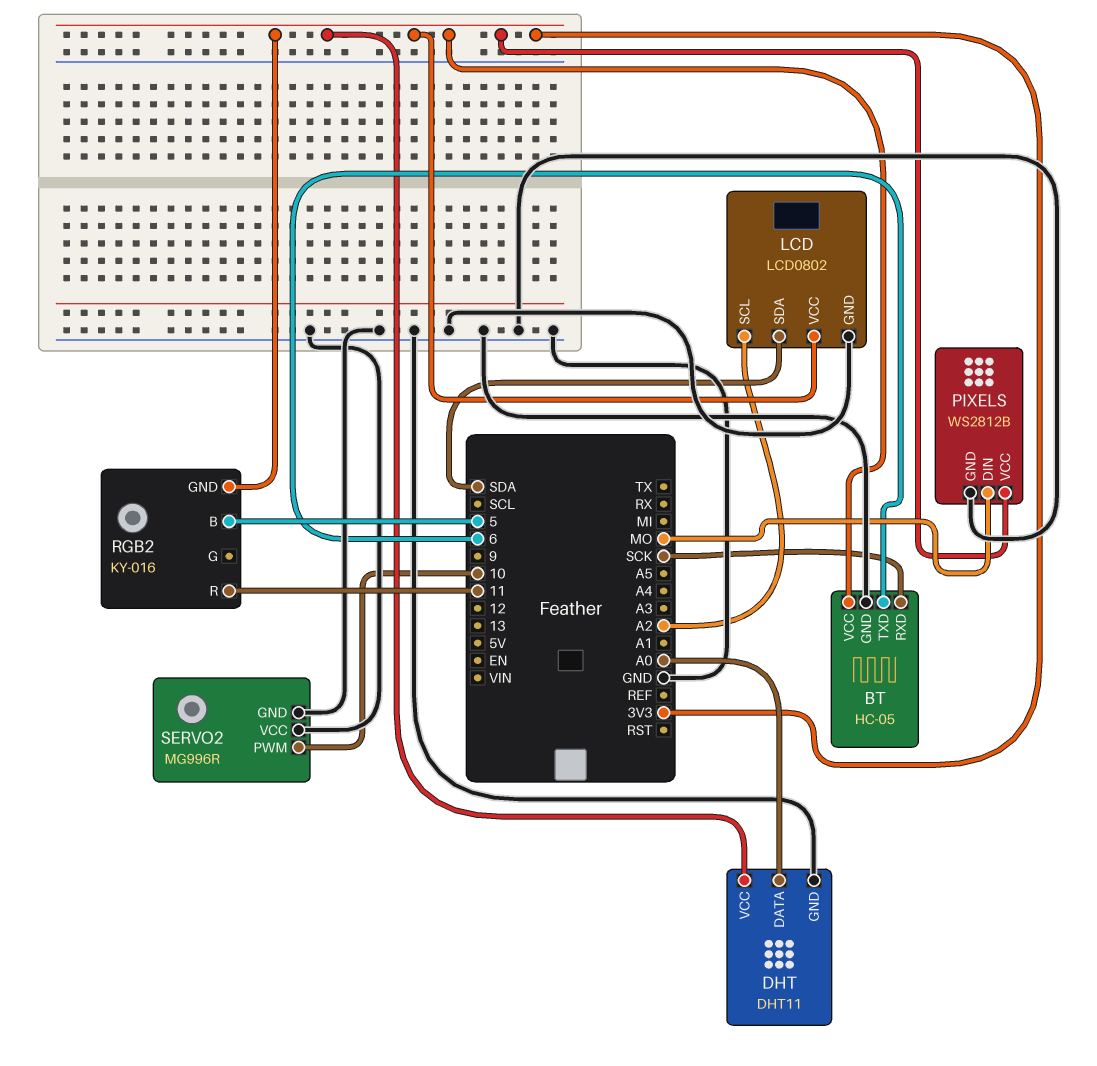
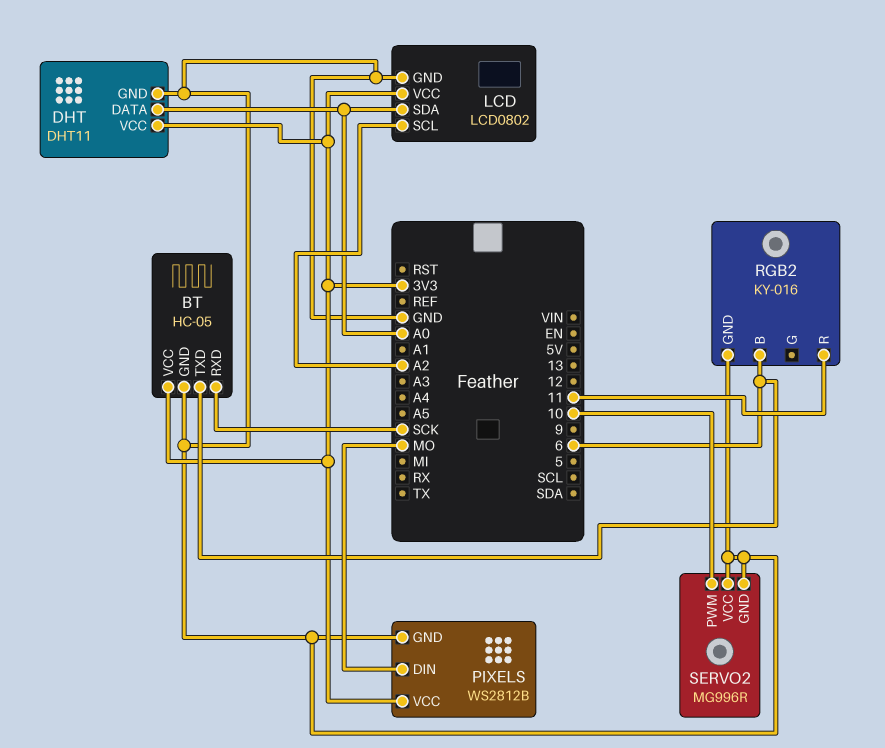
LCD pin SDA: SDA -> A0
RGB2 pin B: 5 -> 6
RGB2 pin GND: 3V3 -> GND

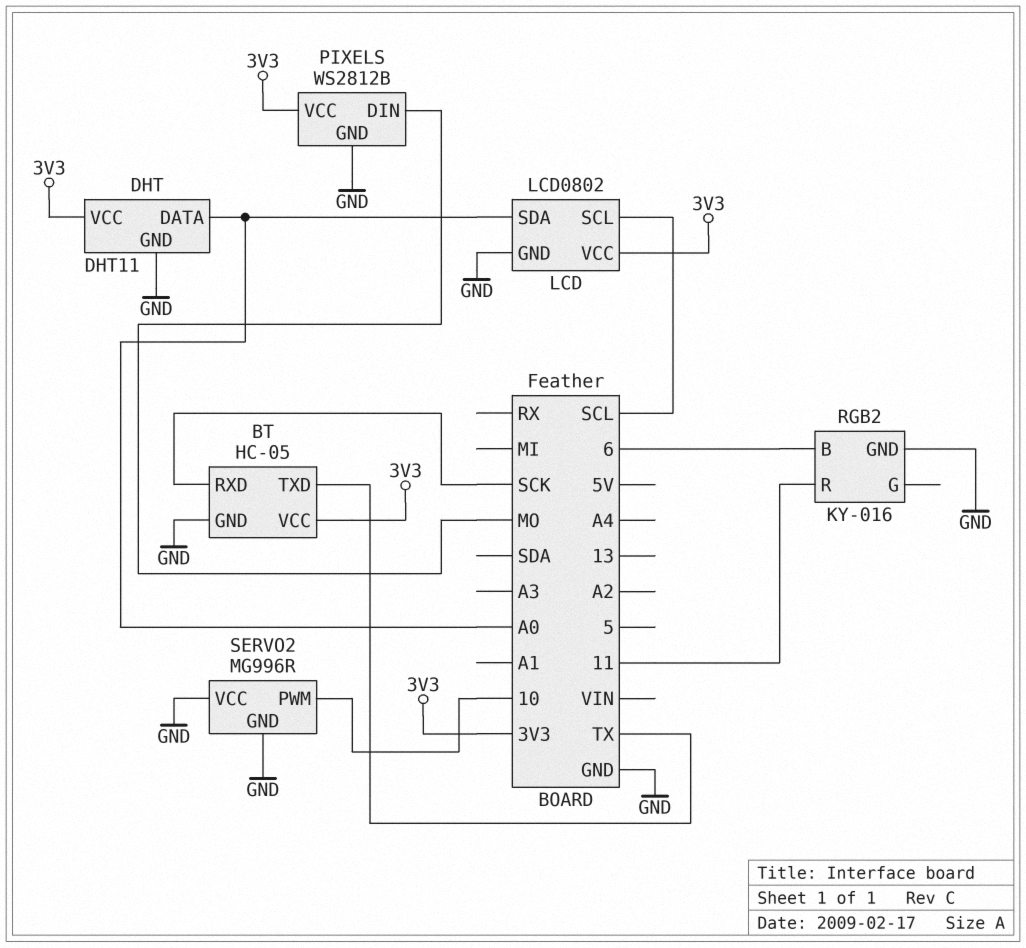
BT pin TXD: 6 -> TX
LCD pin SCL: A2 -> SCL

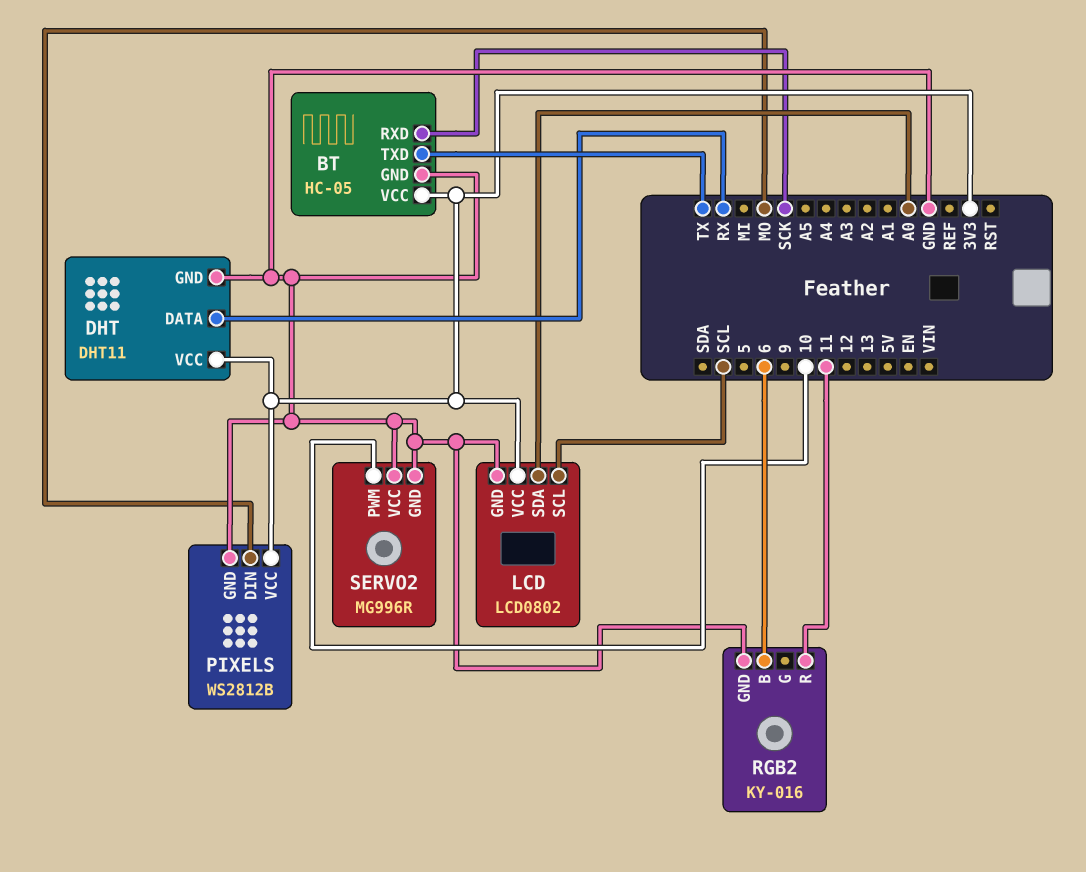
DHT pin DATA: A0 -> RX

